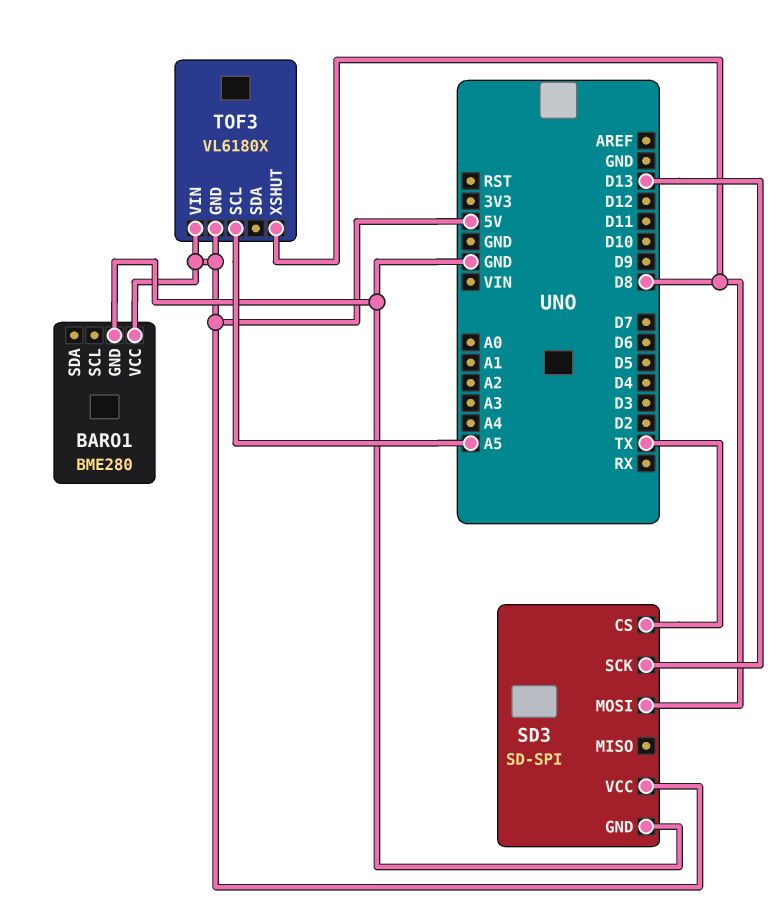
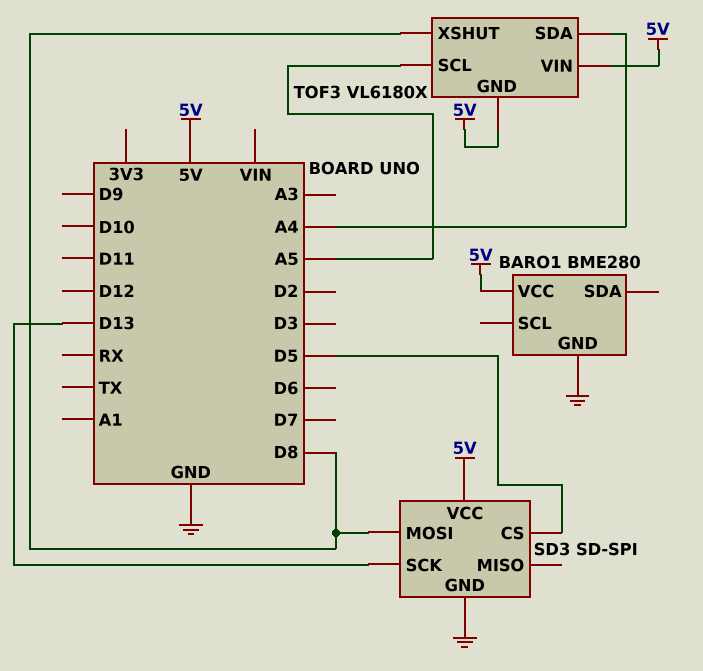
SD3 pin CS: TX -> D5
TOF3 pin SDA: none -> A4

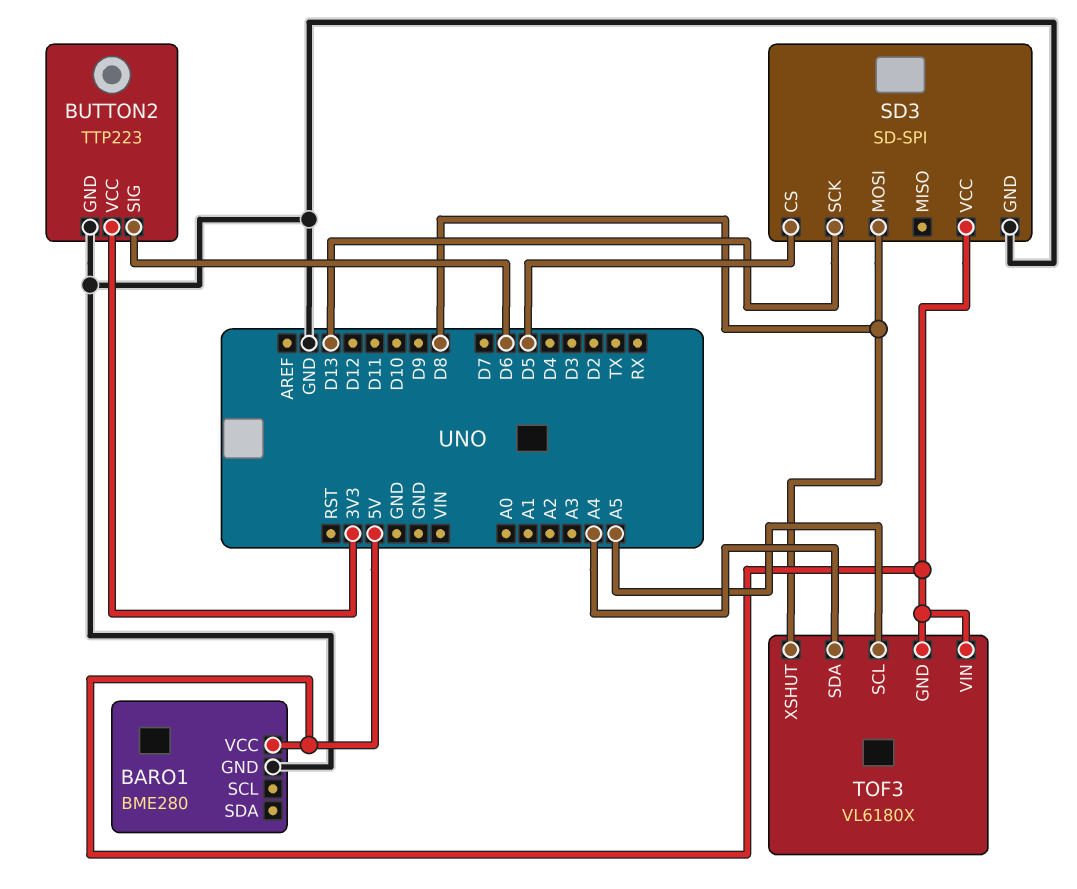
BUTTON2: none -> TTP223
BUTTON2 pin GND: none -> GND
BUTTON2 pin SIG: none -> D6
BUTTON2 pin VCC: none -> 3V3

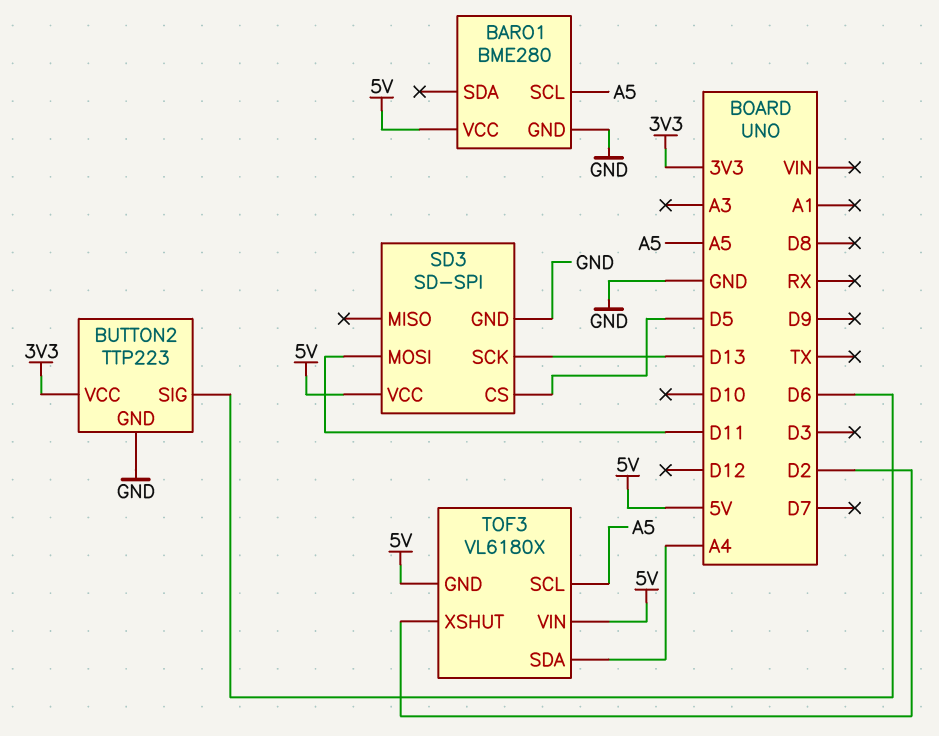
BARO1 pin SCL: none -> A5
SD3 pin MOSI: D8 -> D11
TOF3 pin XSHUT: D8 -> D2

